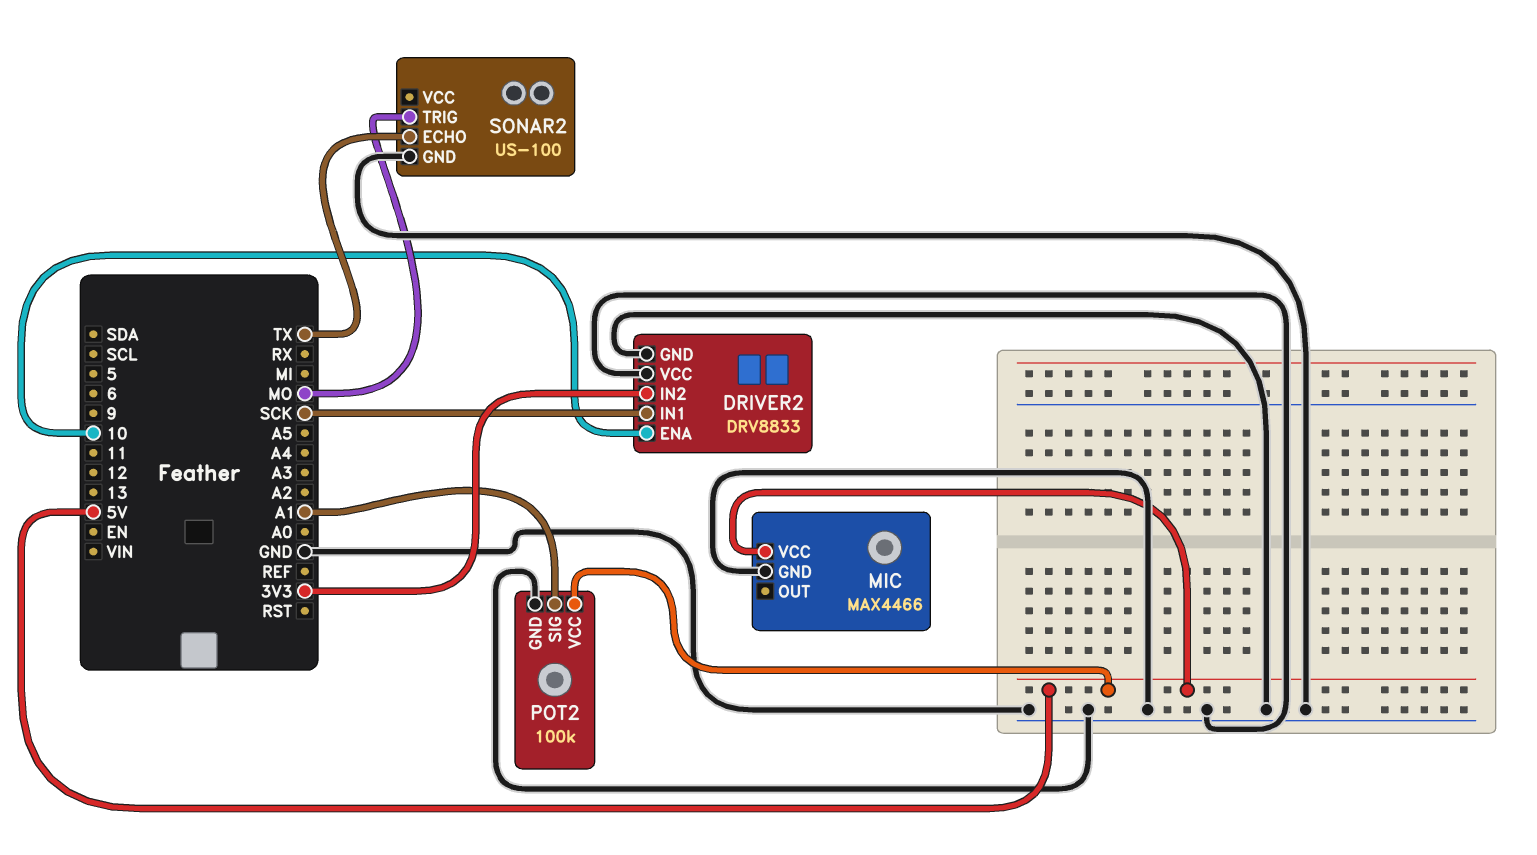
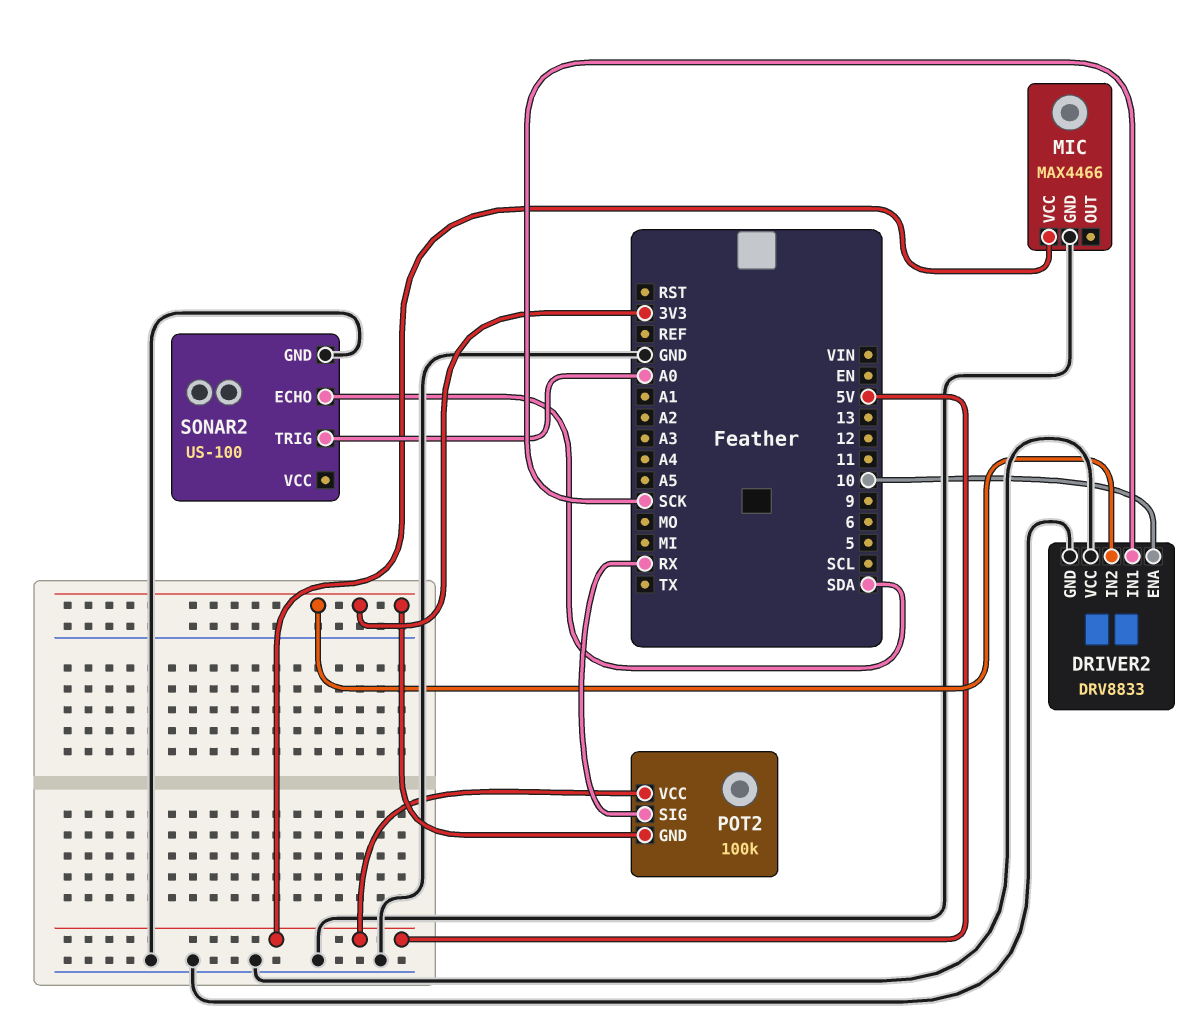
POT2 pin GND: GND -> 3V3
POT2 pin SIG: A1 -> RX
SONAR2 pin ECHO: TX -> SDA
SONAR2 pin TRIG: MO -> A0

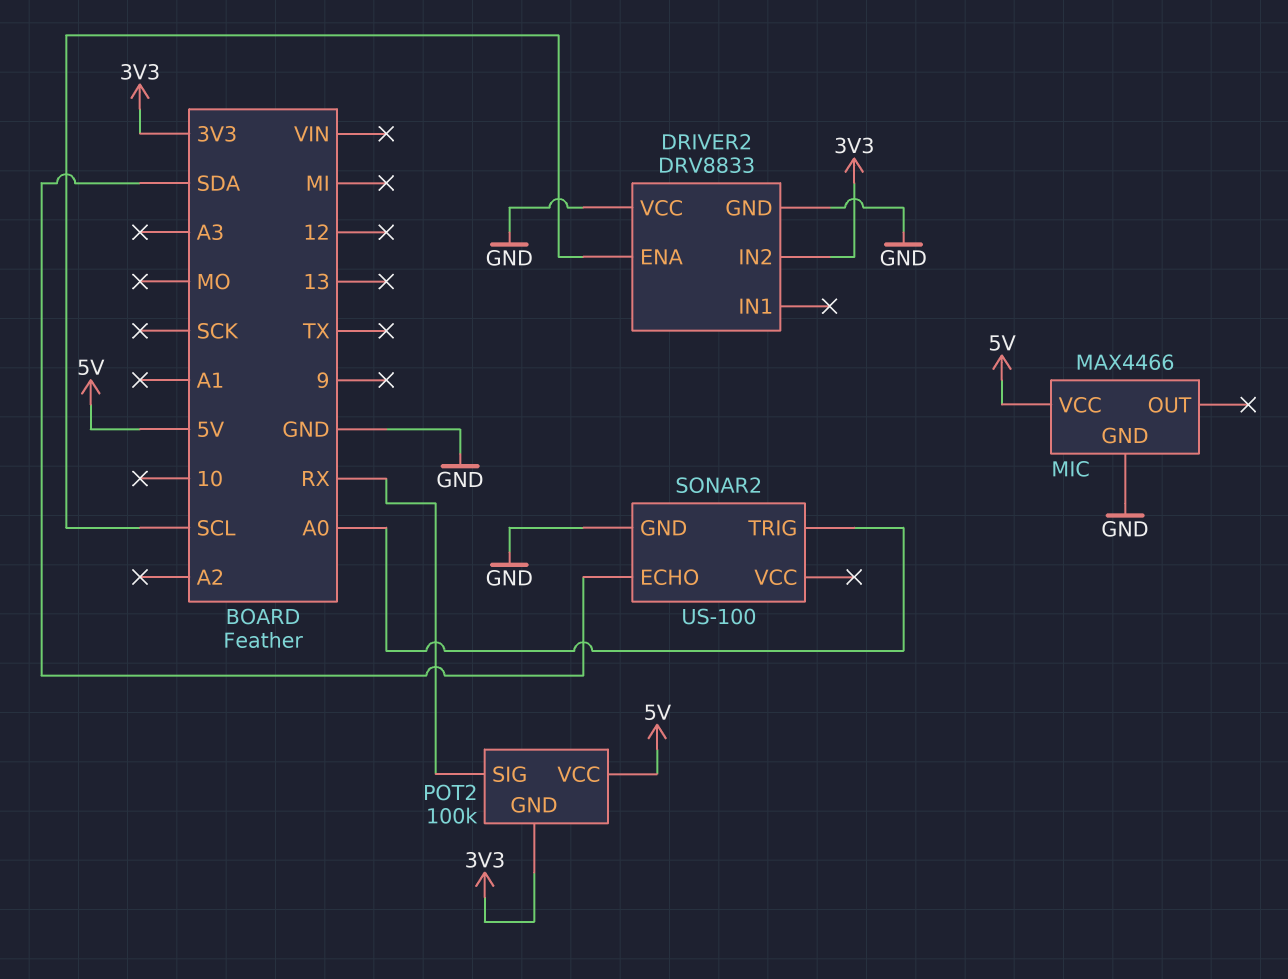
DRIVER2 pin ENA: 10 -> SCL
DRIVER2 pin IN1: SCK -> none

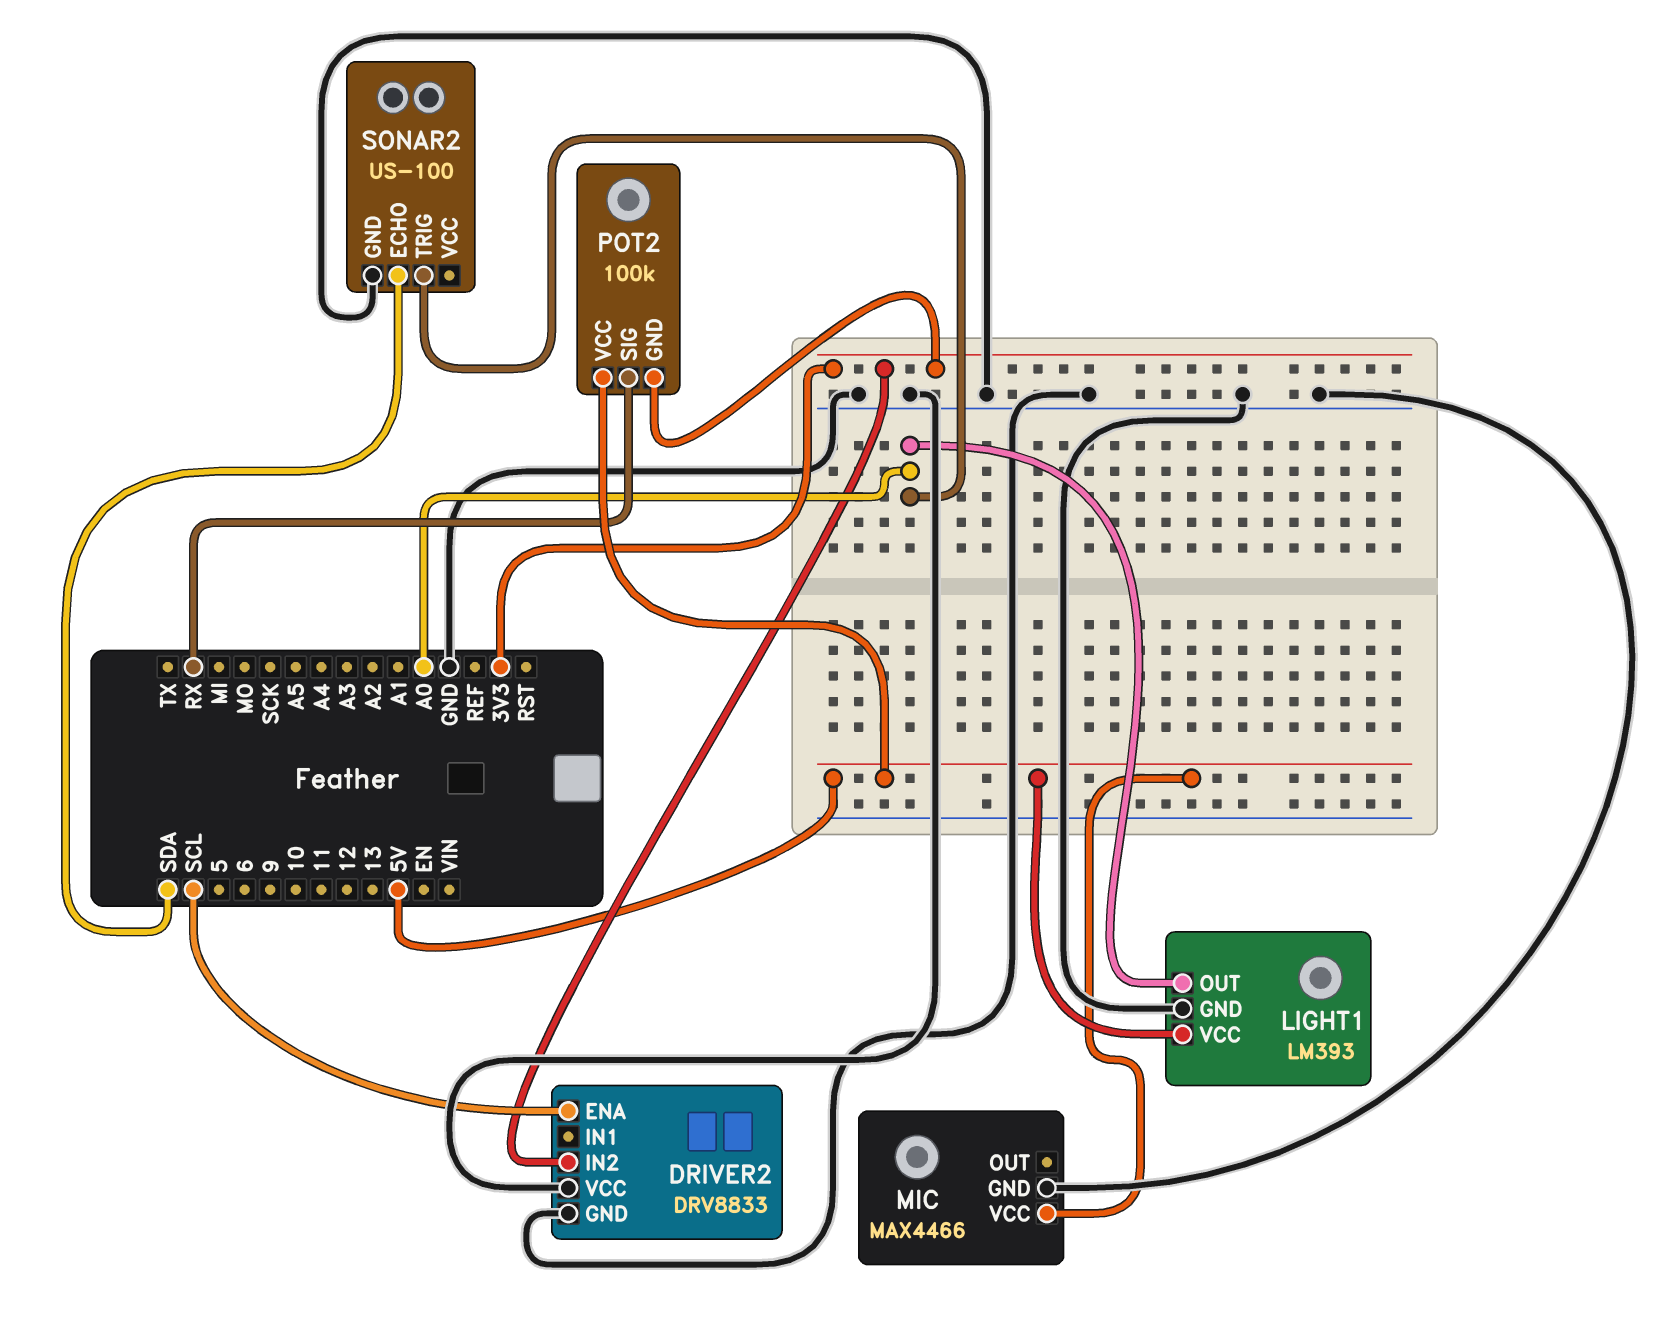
LIGHT1: none -> LM393
LIGHT1 pin GND: none -> GND
LIGHT1 pin OUT: none -> A0
LIGHT1 pin VCC: none -> 5V

